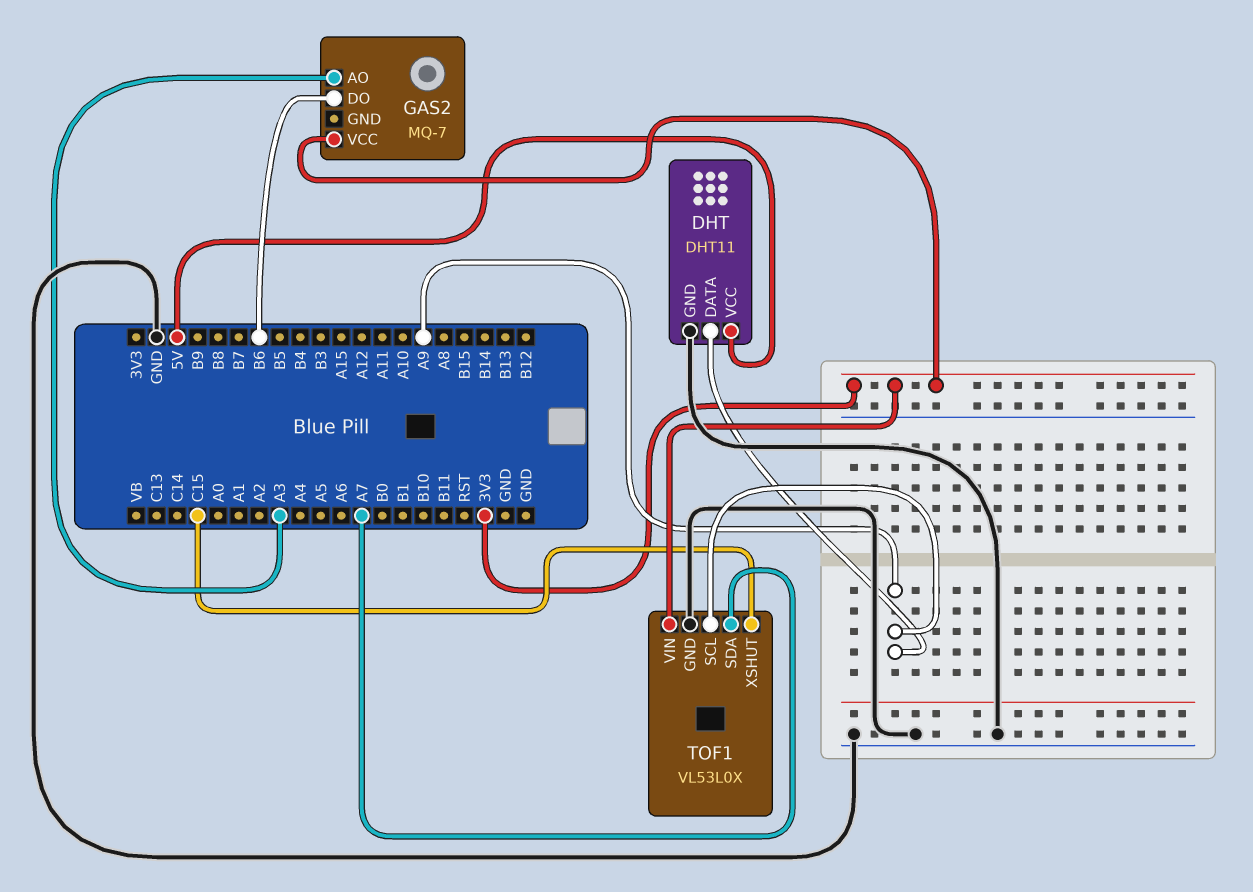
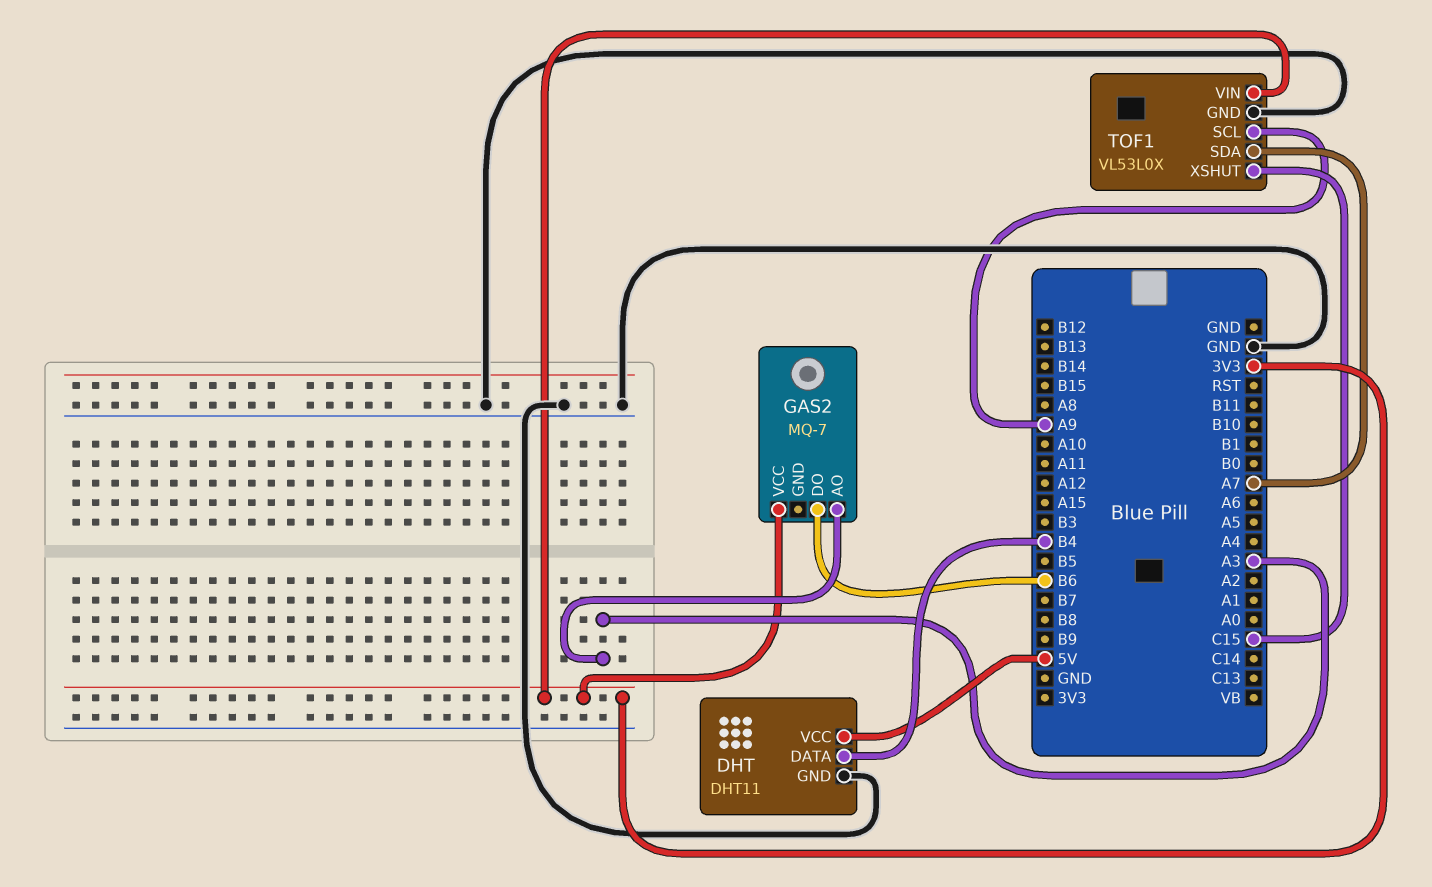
DHT pin DATA: A9 -> B4

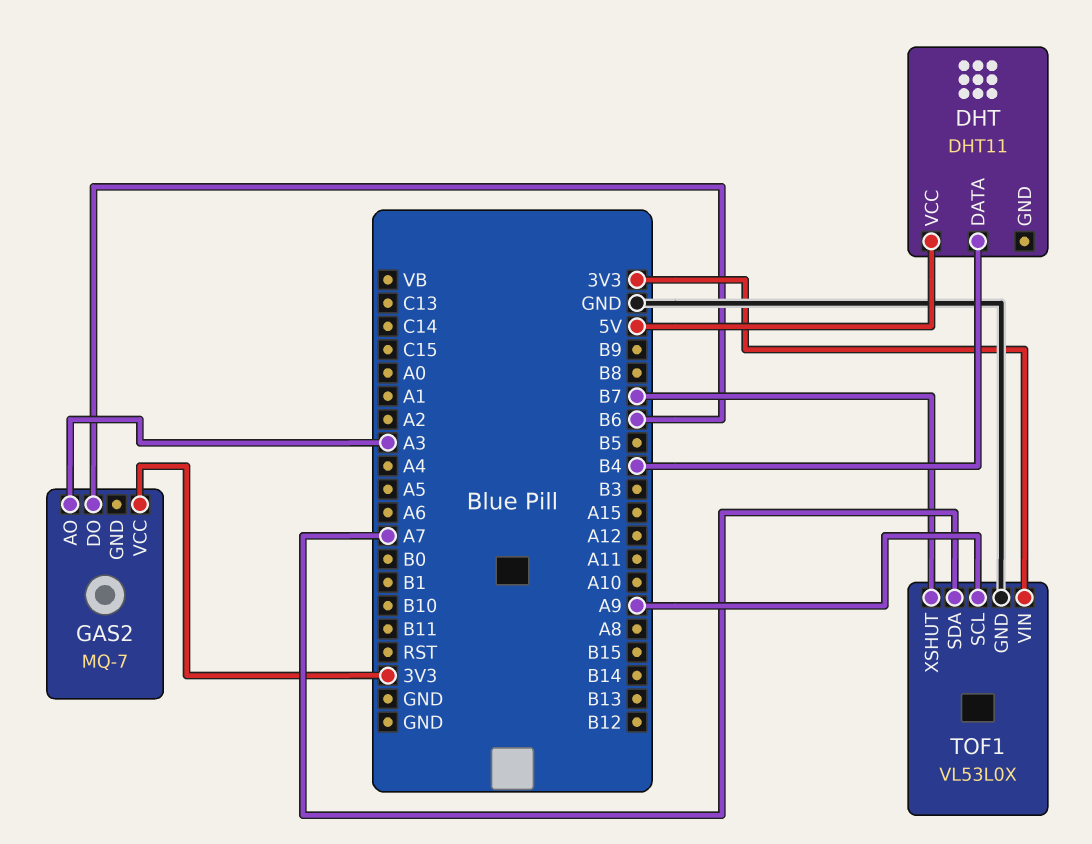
DHT pin GND: GND -> none
TOF1 pin XSHUT: C15 -> B7

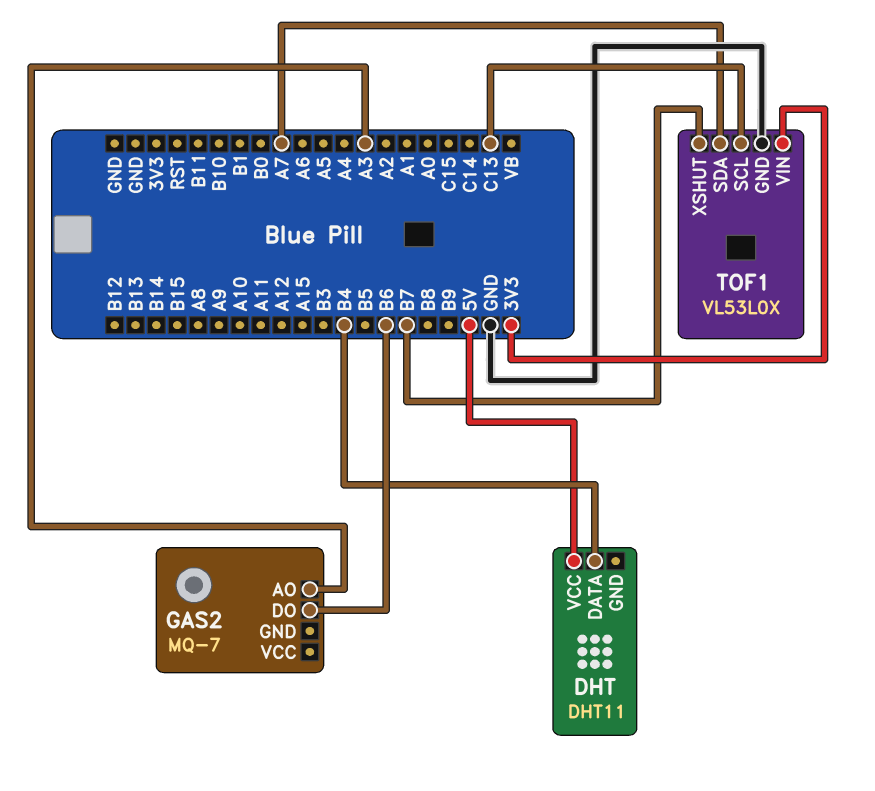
GAS2 pin VCC: 3V3 -> none
TOF1 pin SCL: A9 -> C13

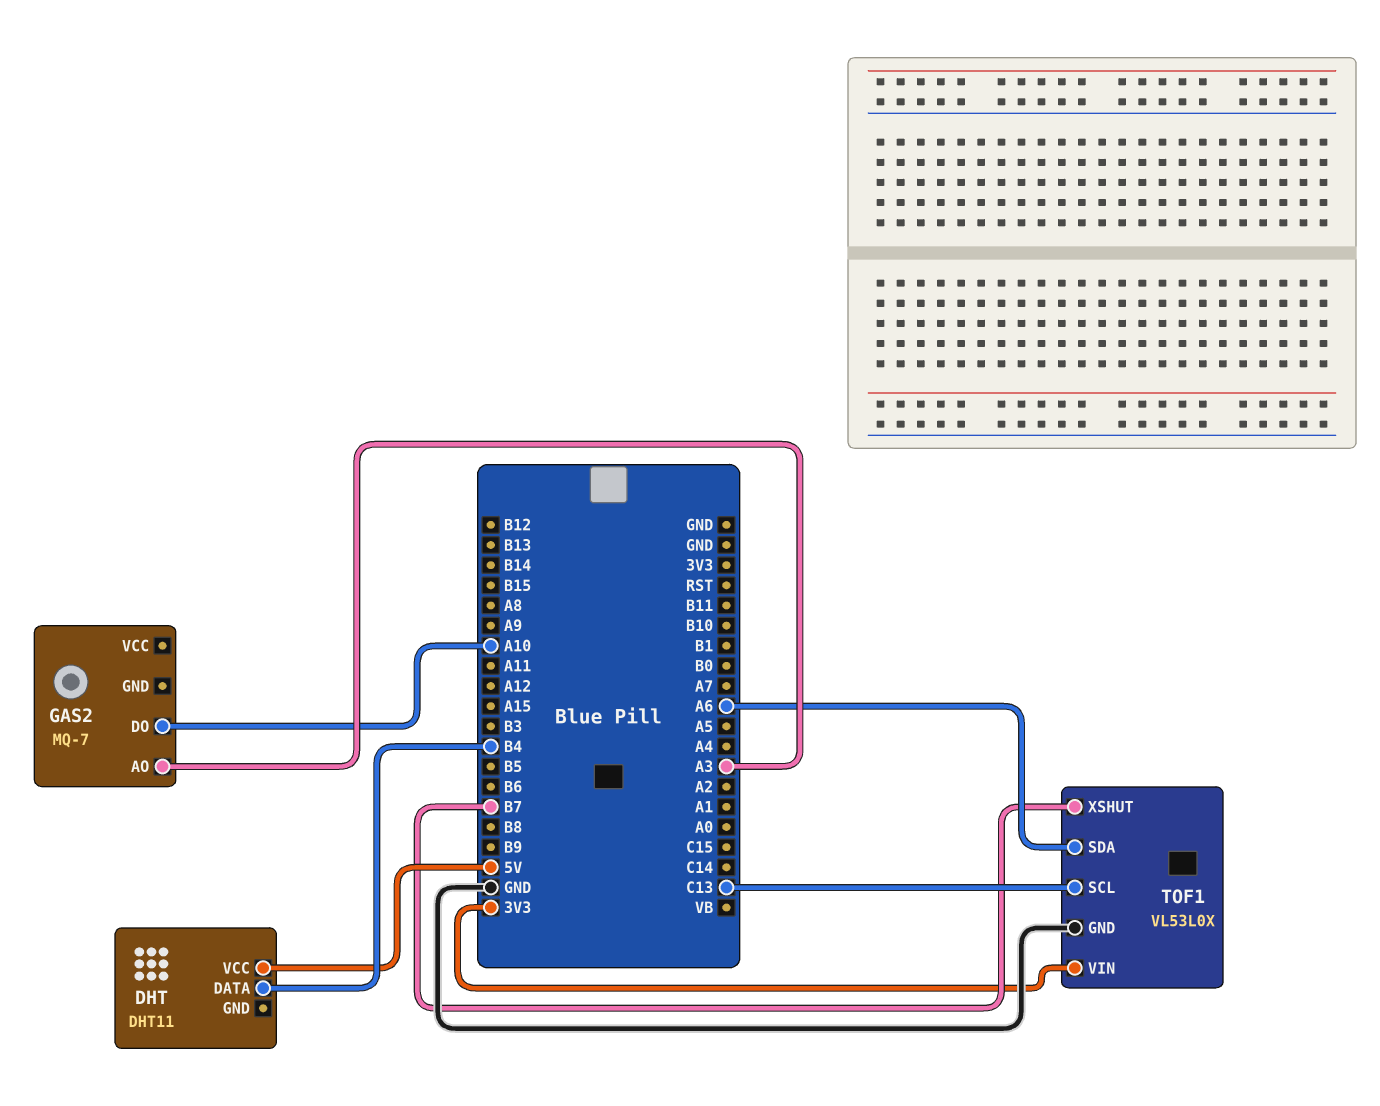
GAS2 pin DO: B6 -> A10
TOF1 pin SDA: A7 -> A6

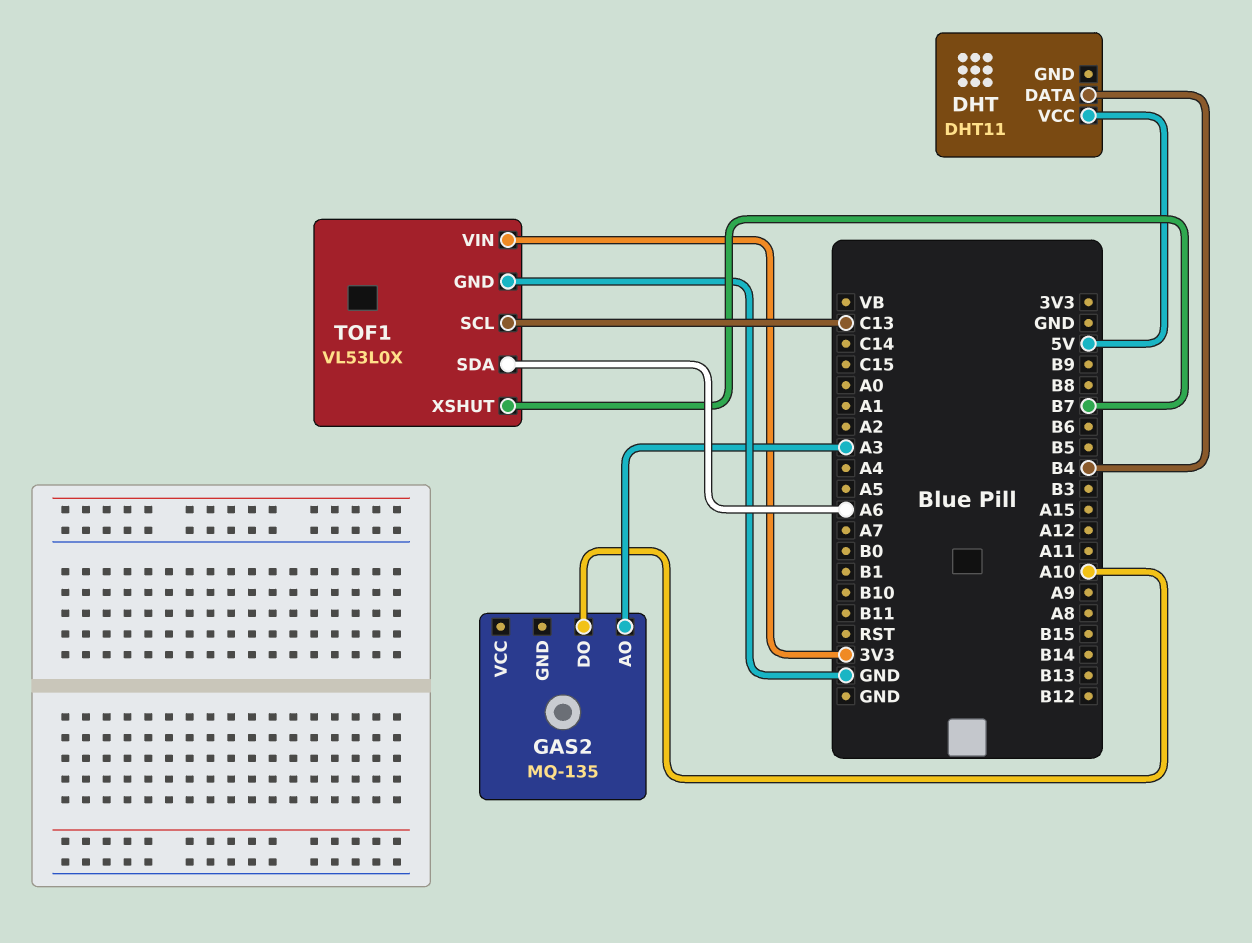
GAS2: MQ-7 -> MQ-135

